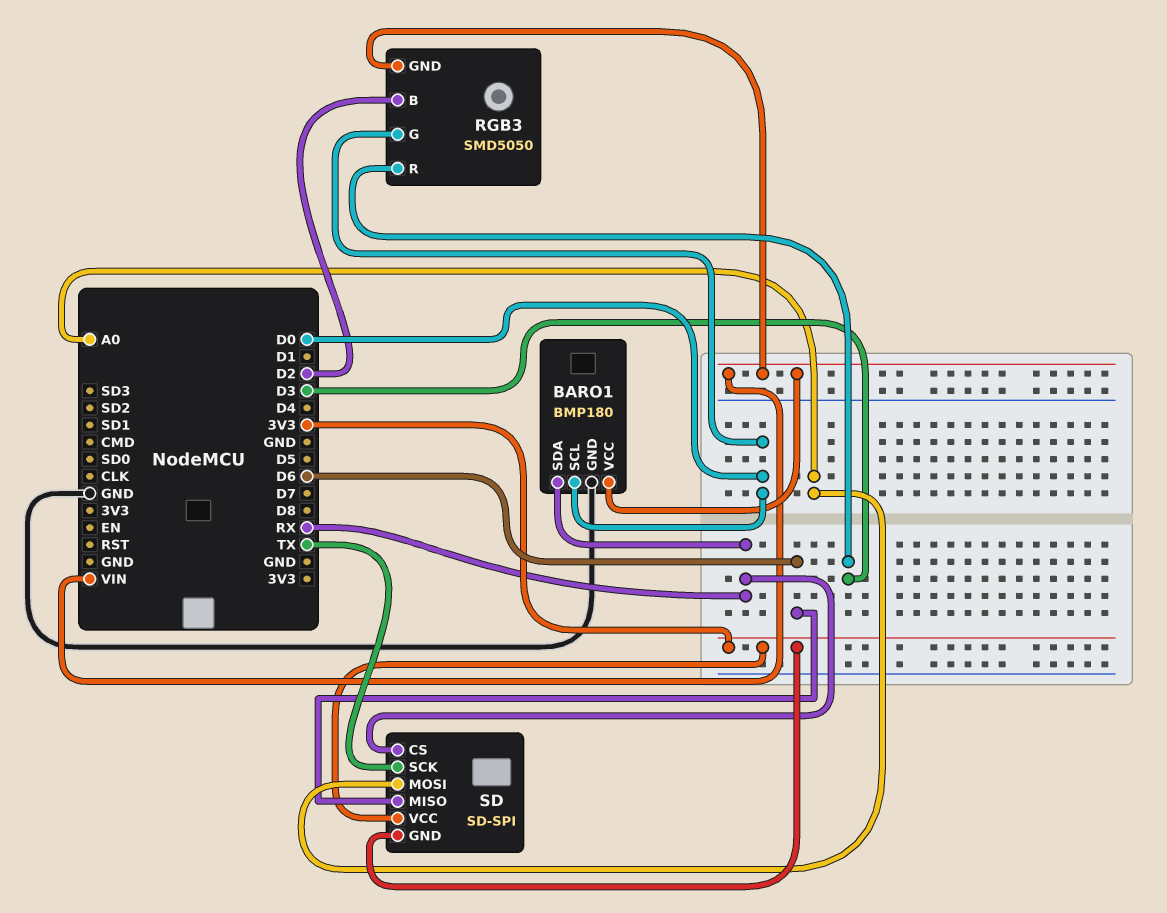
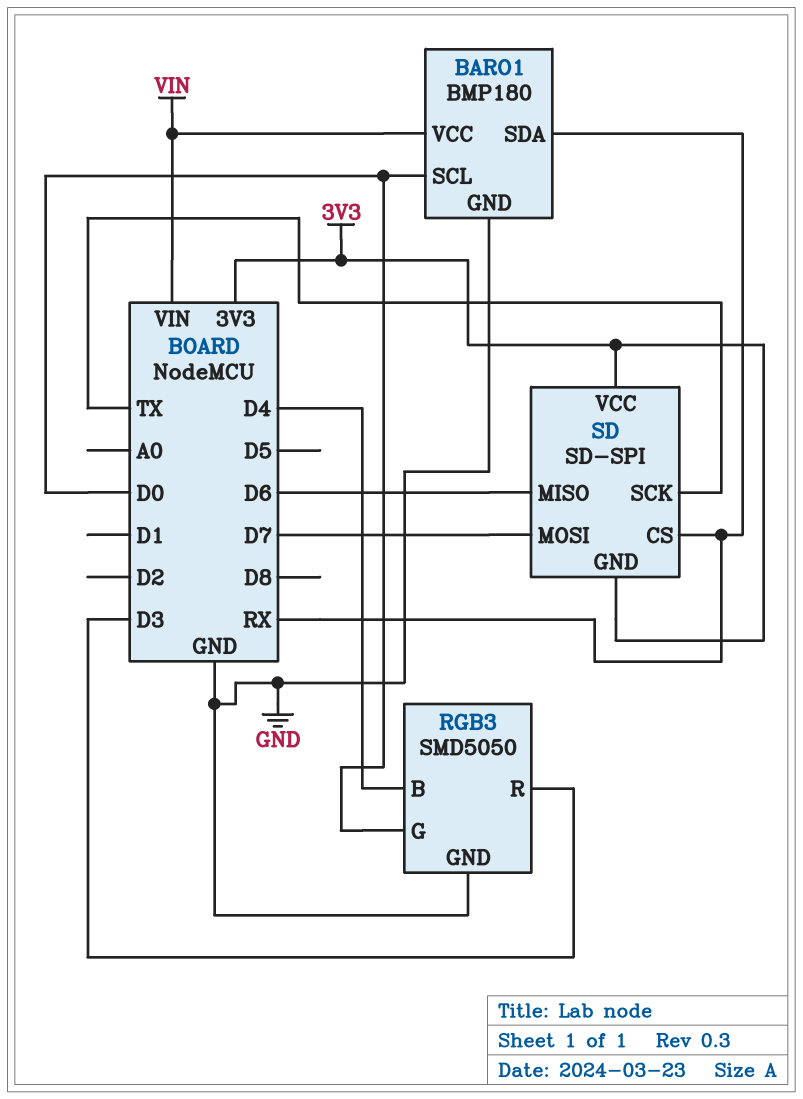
RGB3 pin B: D2 -> D4
RGB3 pin GND: VIN -> GND
SD pin MOSI: A0 -> D7

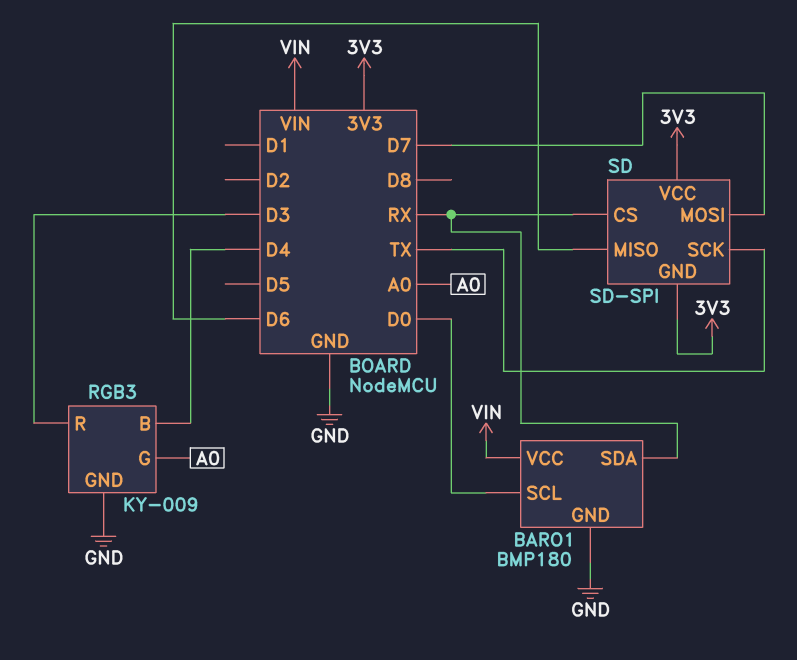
RGB3: SMD5050 -> KY-009
RGB3 pin G: D0 -> A0

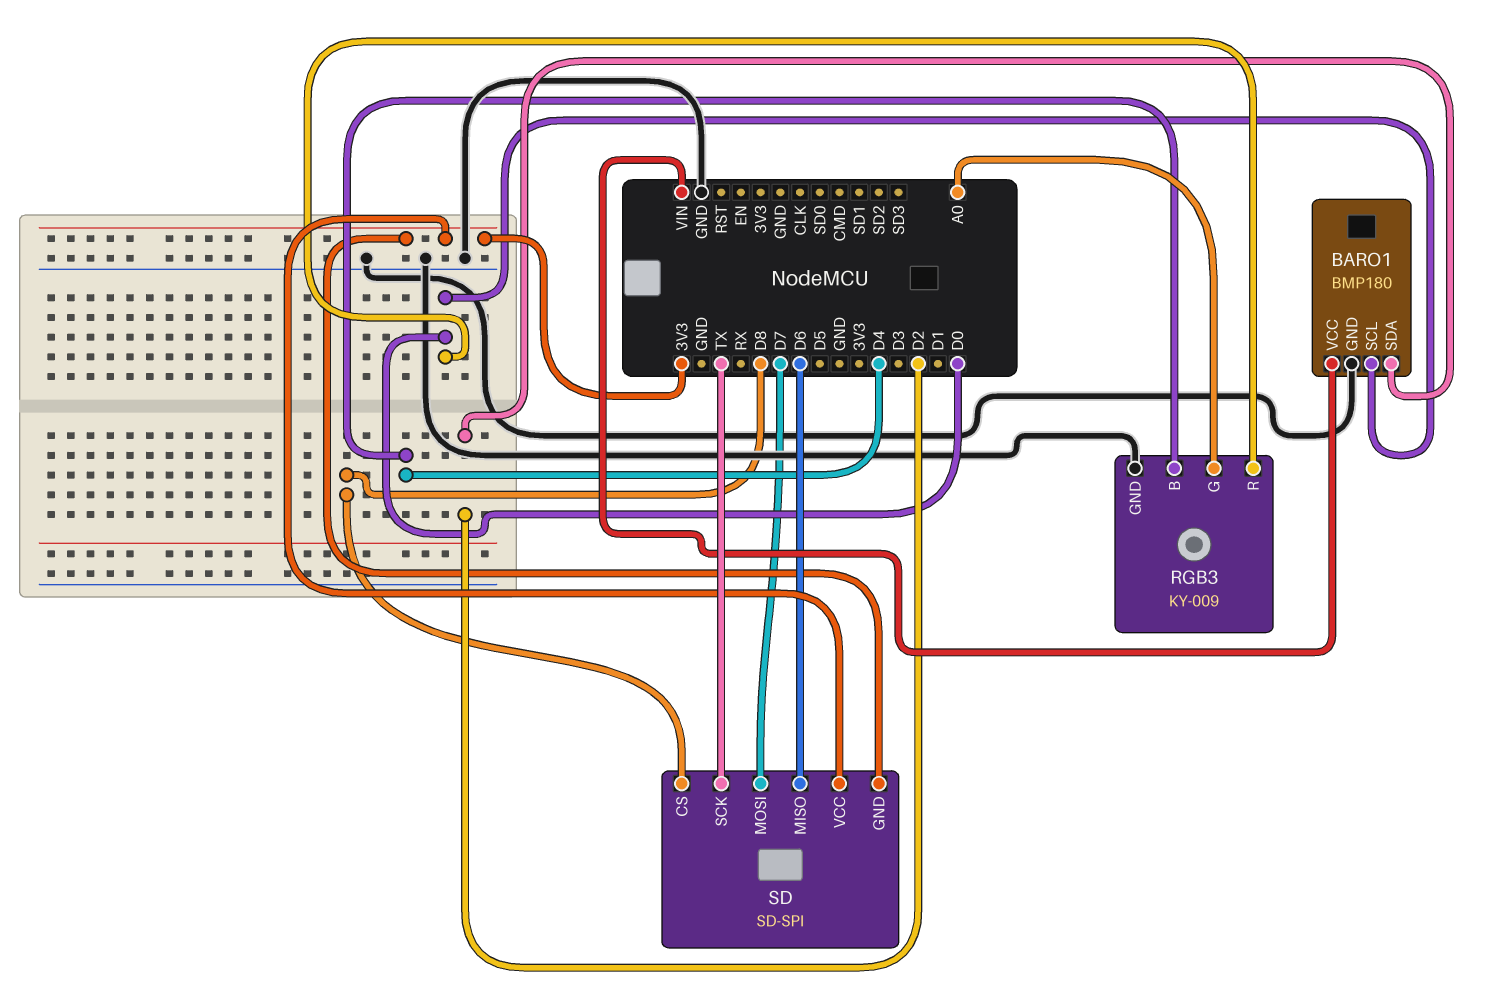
BARO1 pin SDA: RX -> D2
RGB3 pin R: D3 -> D0
SD pin CS: RX -> D8

